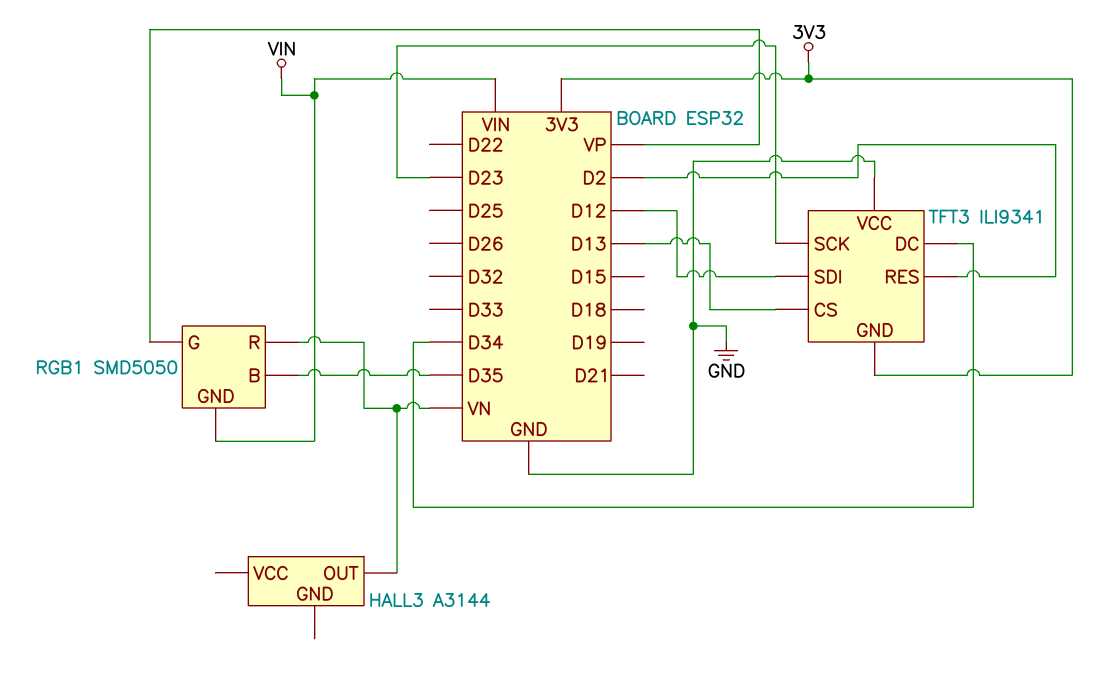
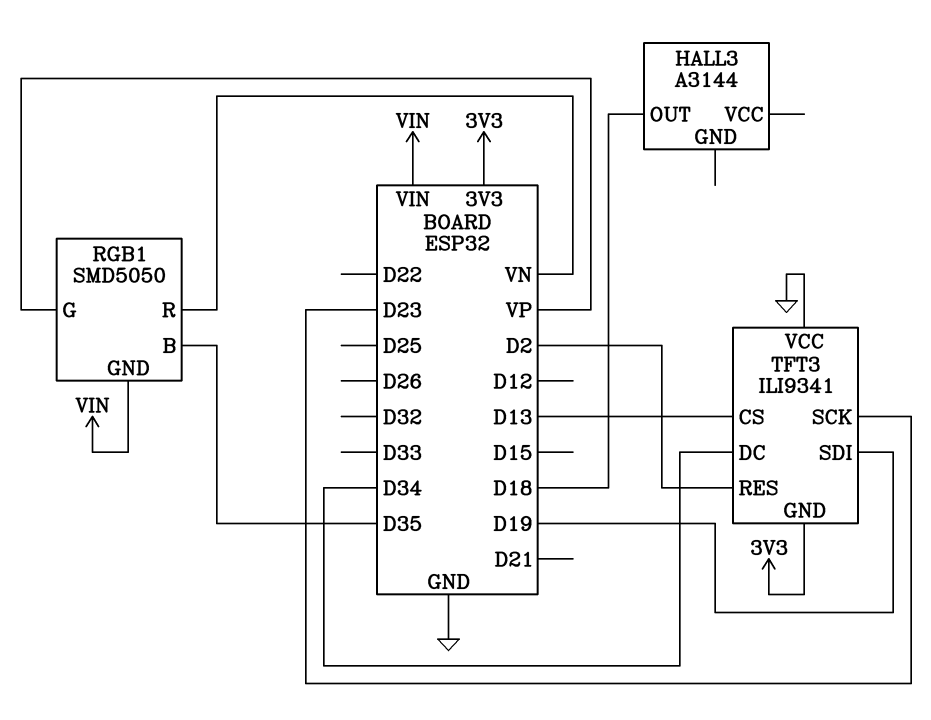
HALL3 pin OUT: VN -> D18
TFT3 pin SDI: D12 -> D19

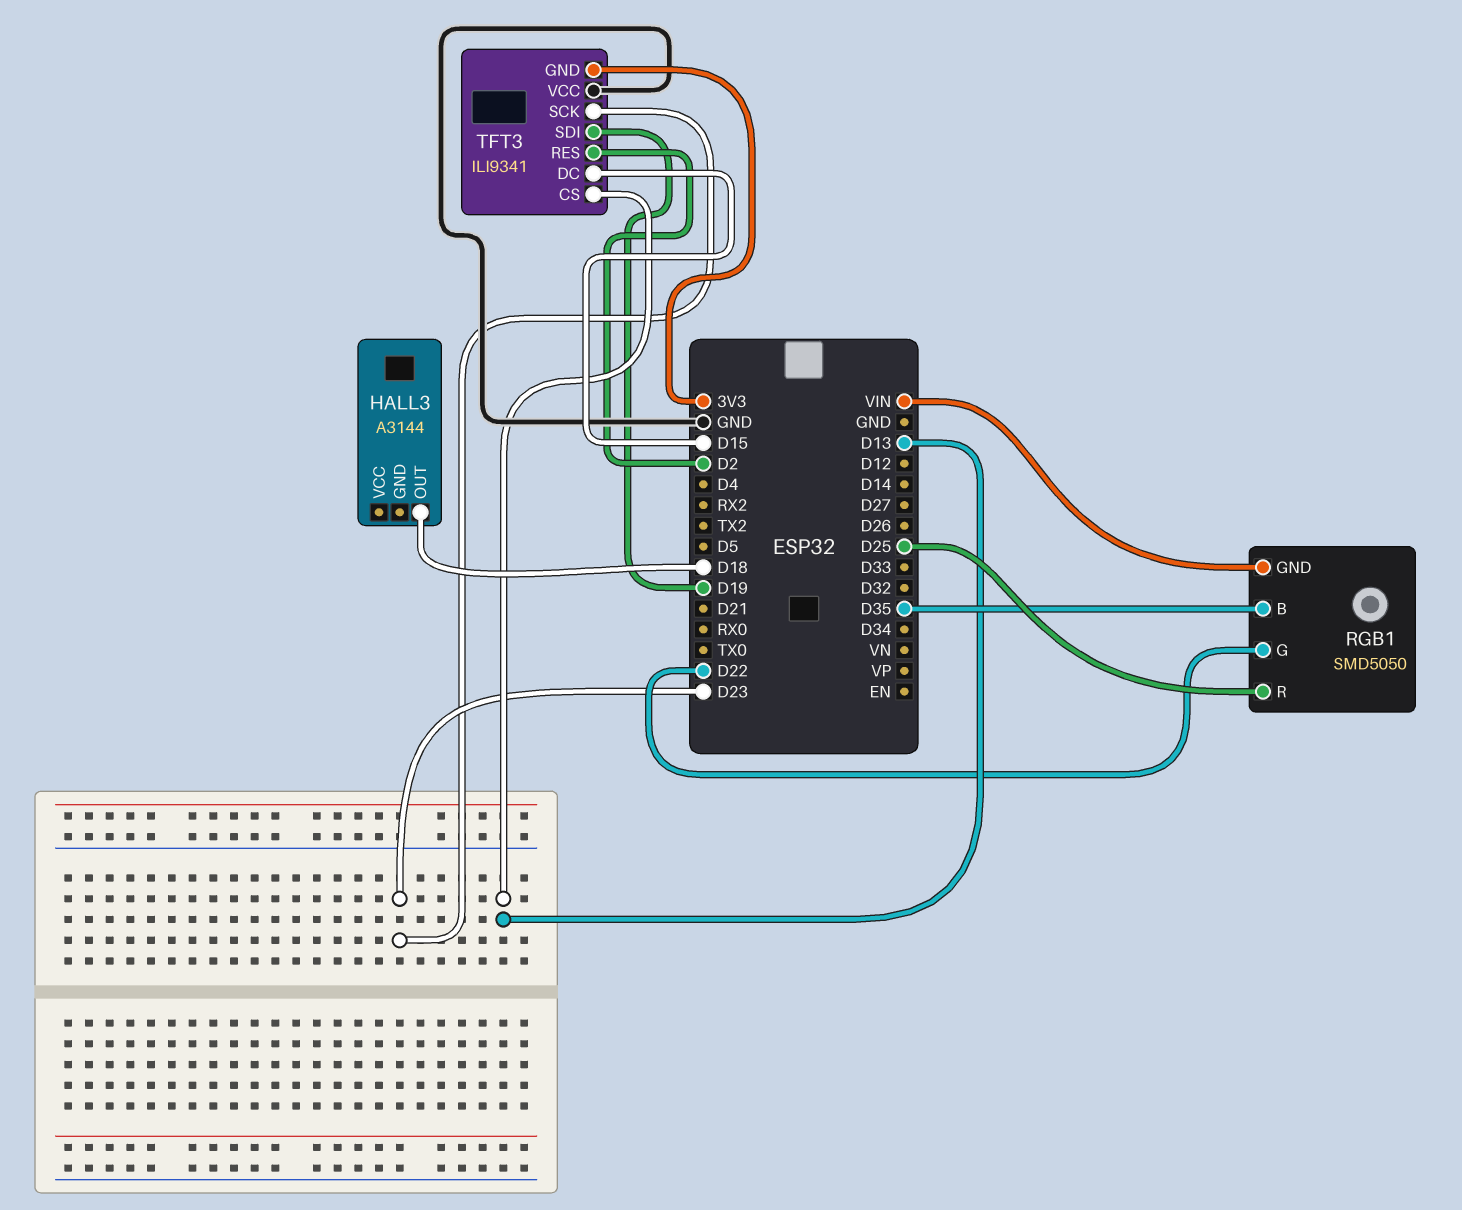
RGB1 pin G: VP -> D22
RGB1 pin R: VN -> D25
TFT3 pin DC: D34 -> D15

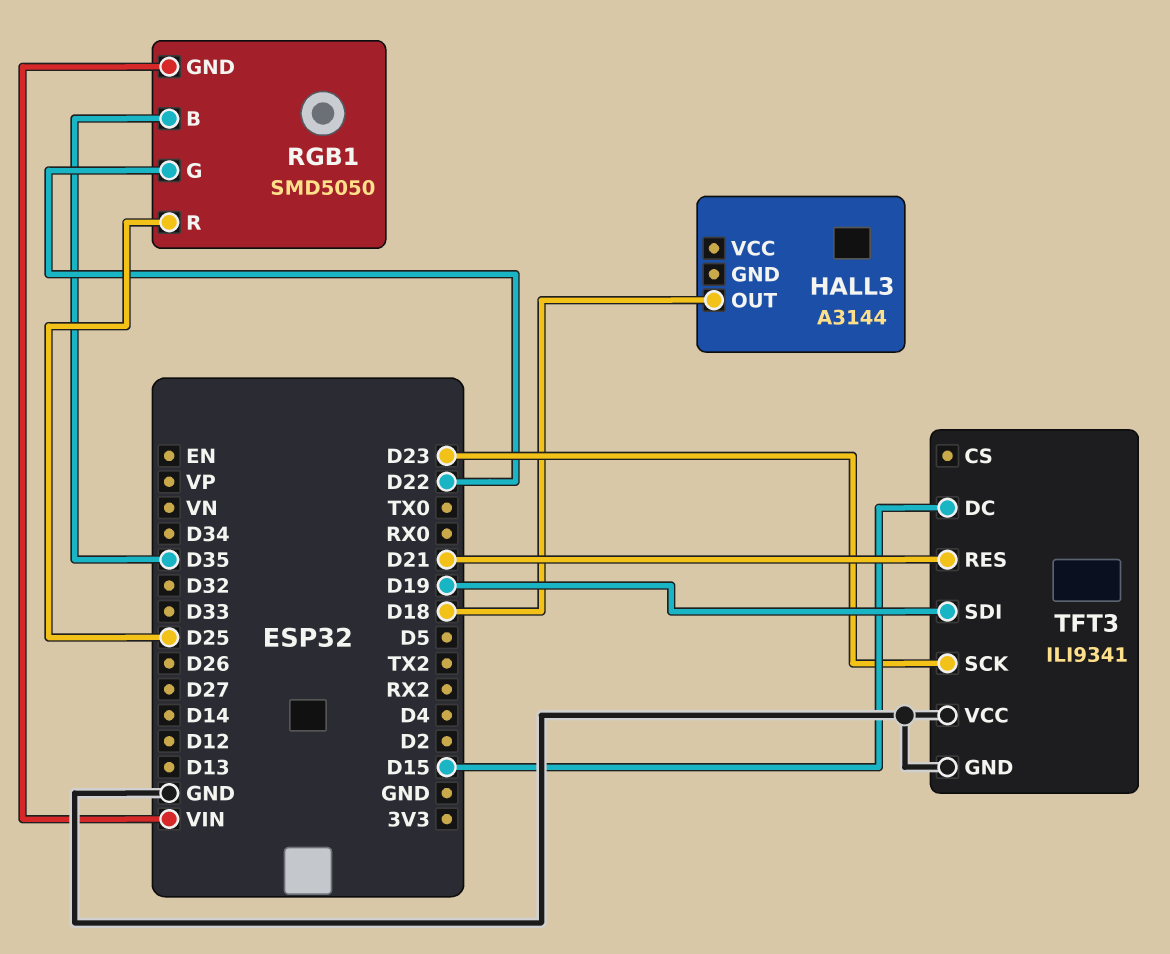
TFT3 pin CS: D13 -> none
TFT3 pin GND: 3V3 -> GND
TFT3 pin RES: D2 -> D21

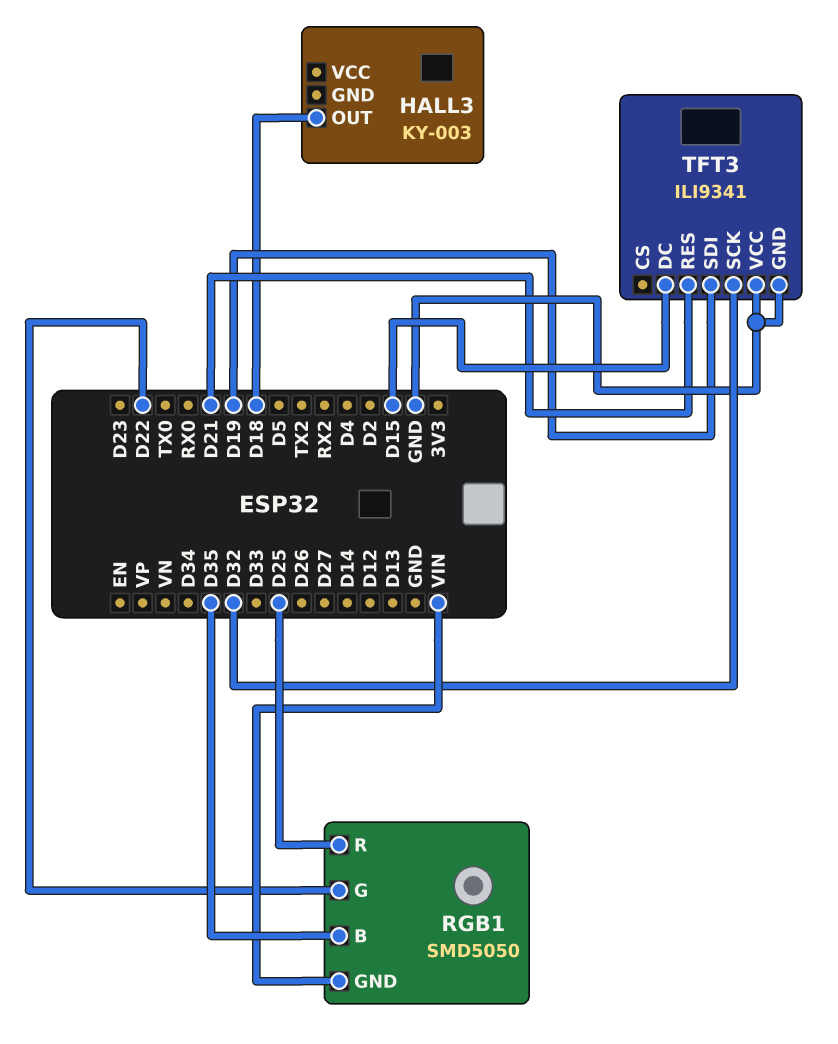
HALL3: A3144 -> KY-003
TFT3 pin SCK: D23 -> D32

